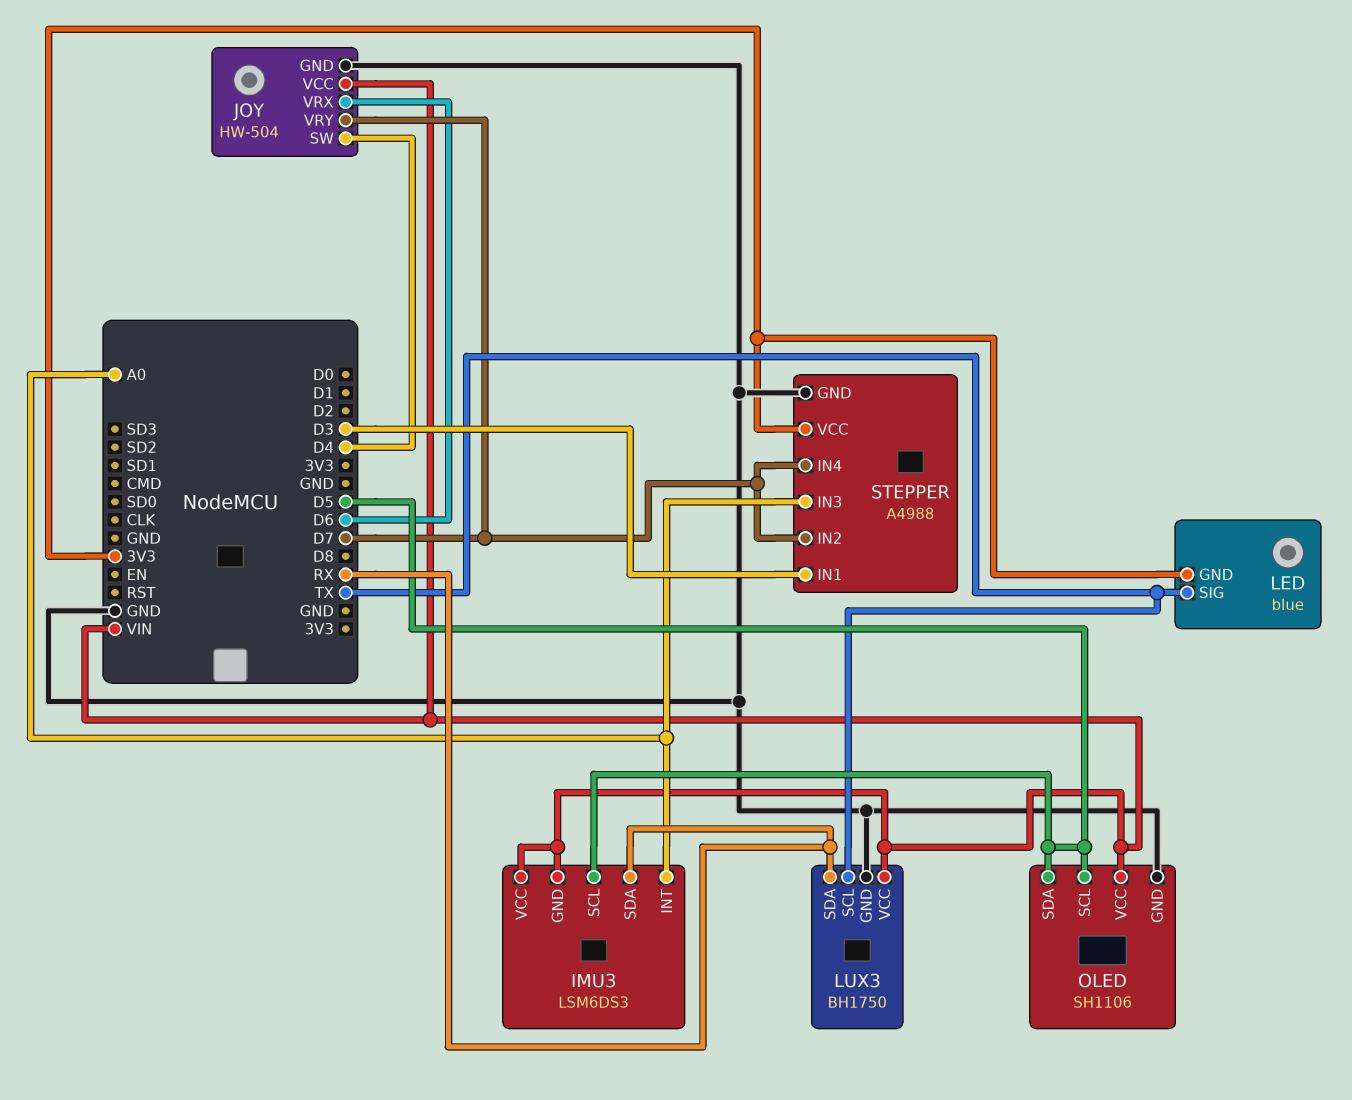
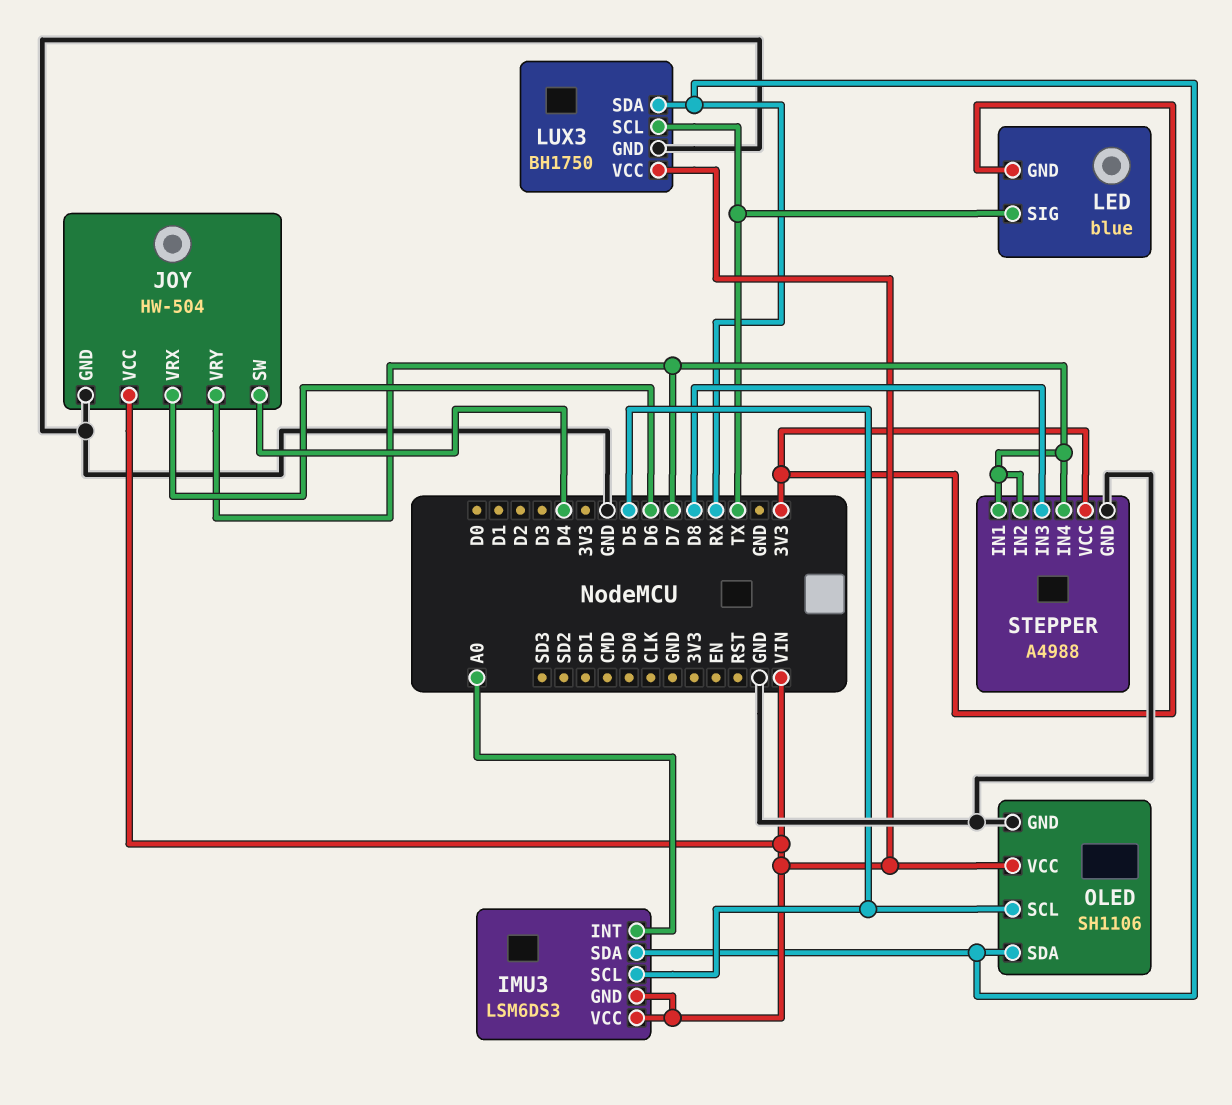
OLED pin SDA: D5 -> RX
STEPPER pin IN1: D3 -> D7
STEPPER pin IN3: A0 -> D8

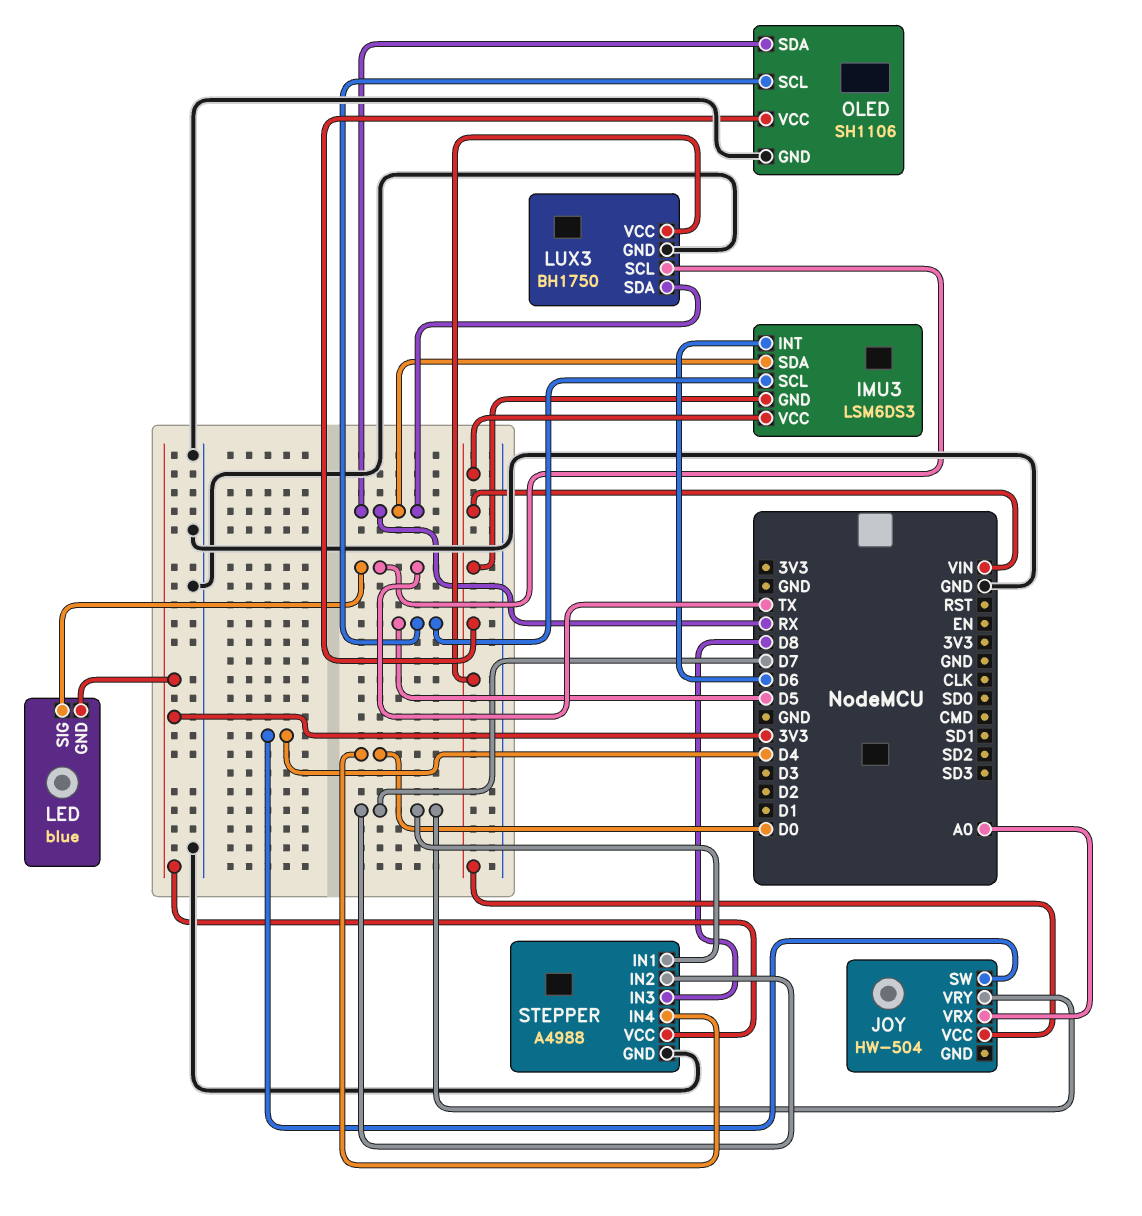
IMU3 pin INT: A0 -> D6
JOY pin GND: GND -> none
JOY pin VRX: D6 -> A0
STEPPER pin IN4: D7 -> D0

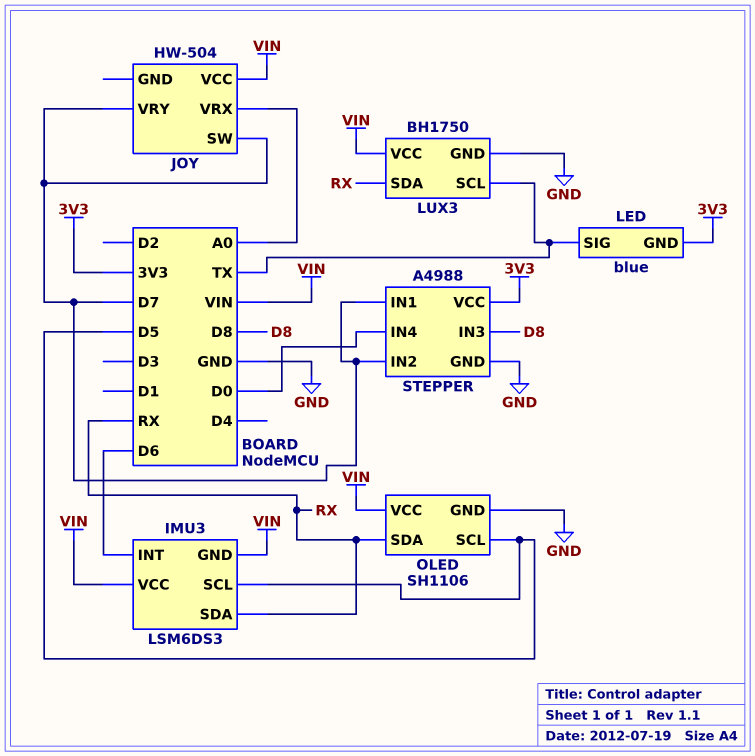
JOY pin SW: D4 -> D7

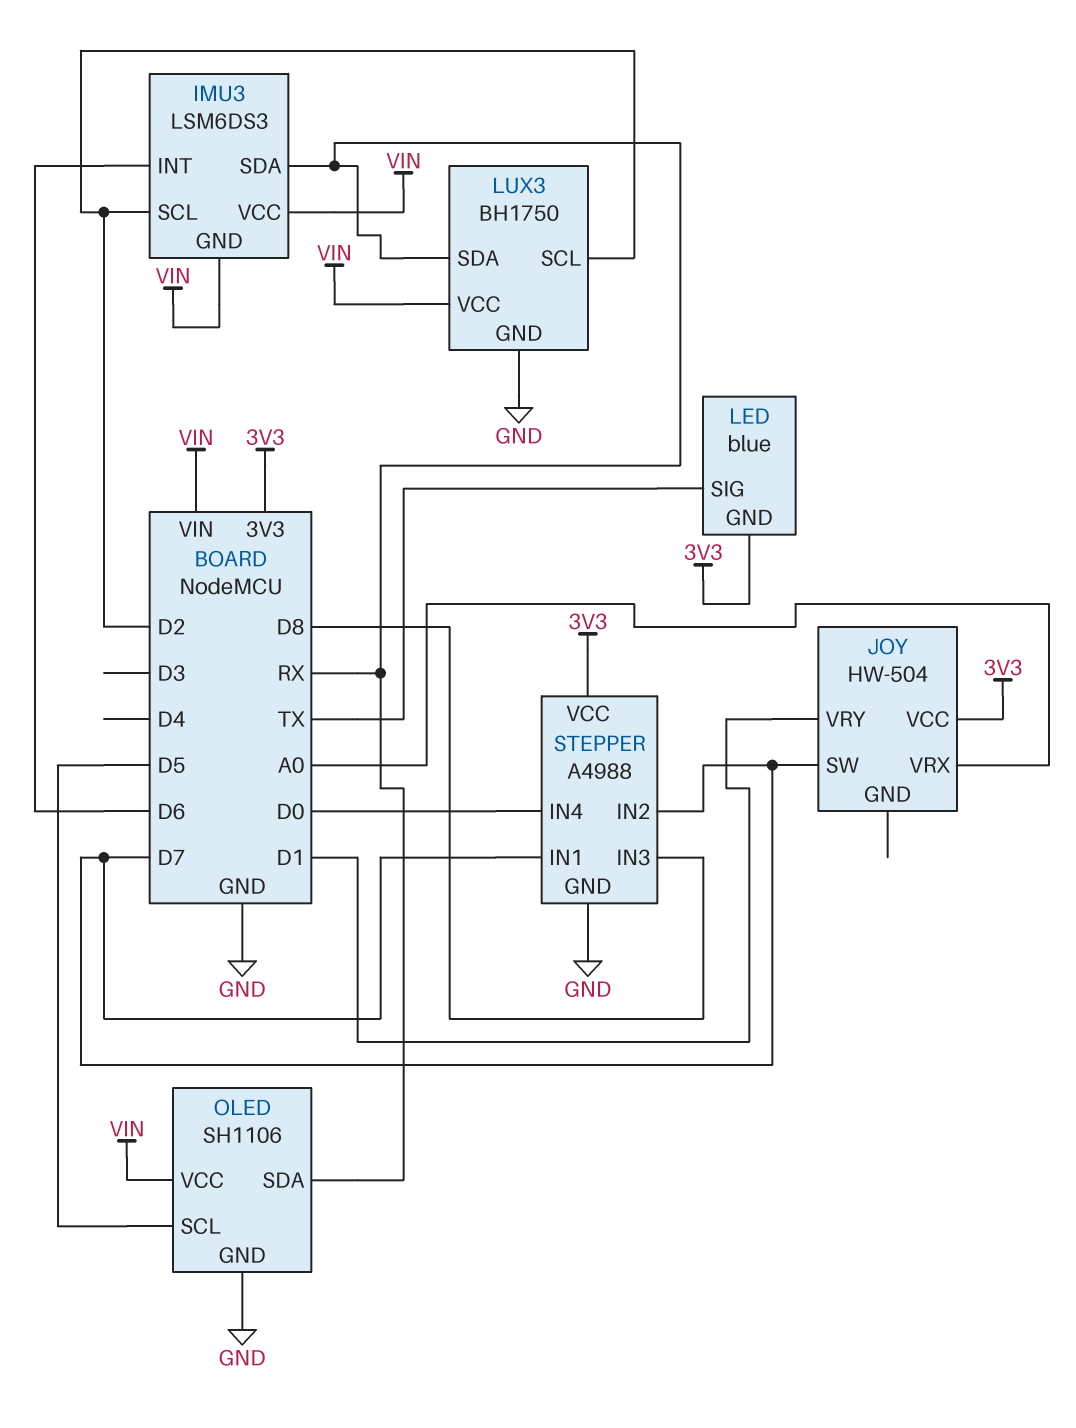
IMU3 pin SCL: D5 -> D2
JOY pin VCC: VIN -> 3V3
JOY pin VRY: D7 -> D1
LUX3 pin SCL: TX -> D2

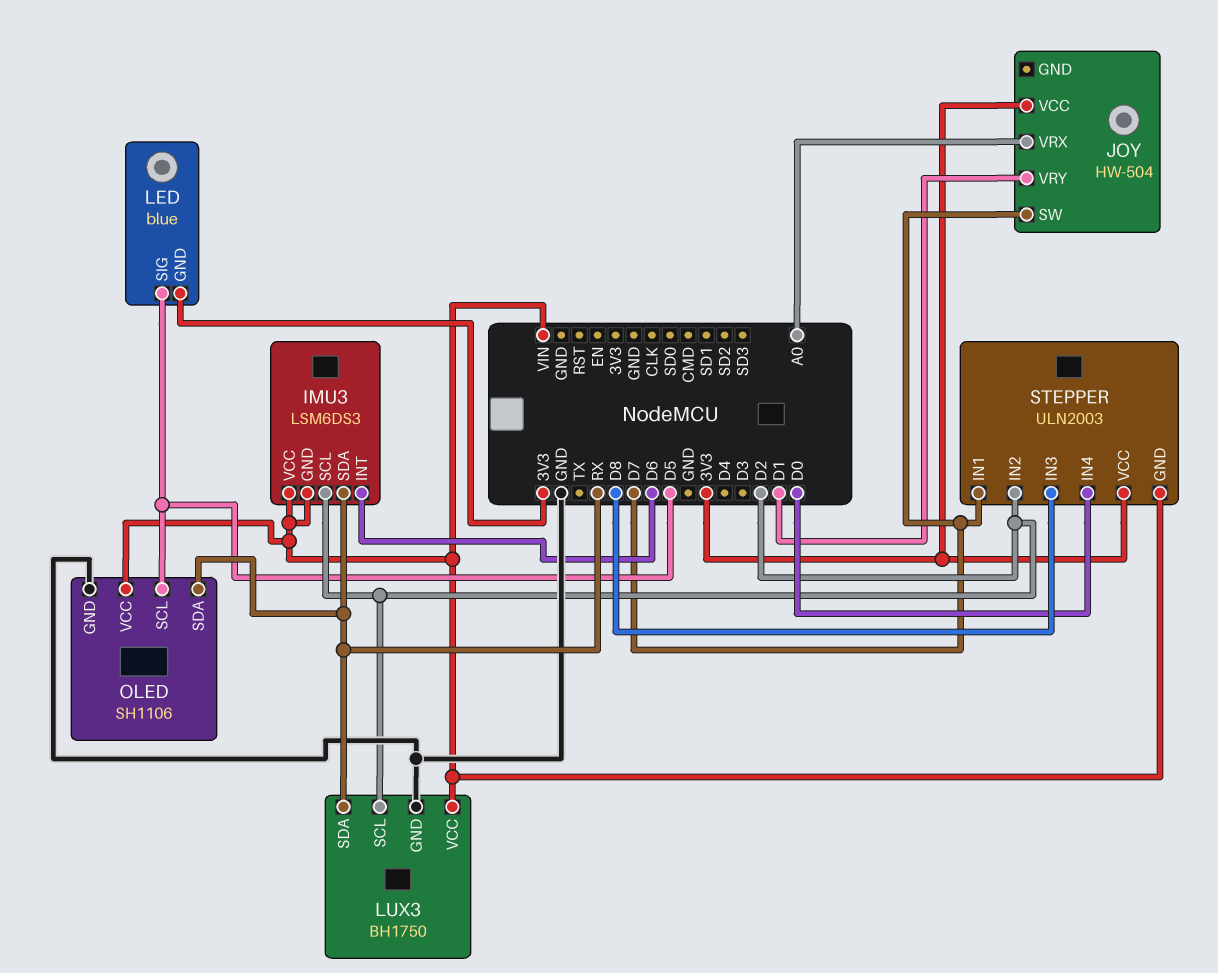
LED pin SIG: TX -> D5
STEPPER: A4988 -> ULN2003
STEPPER pin GND: GND -> VIN
STEPPER pin IN2: D7 -> D2

